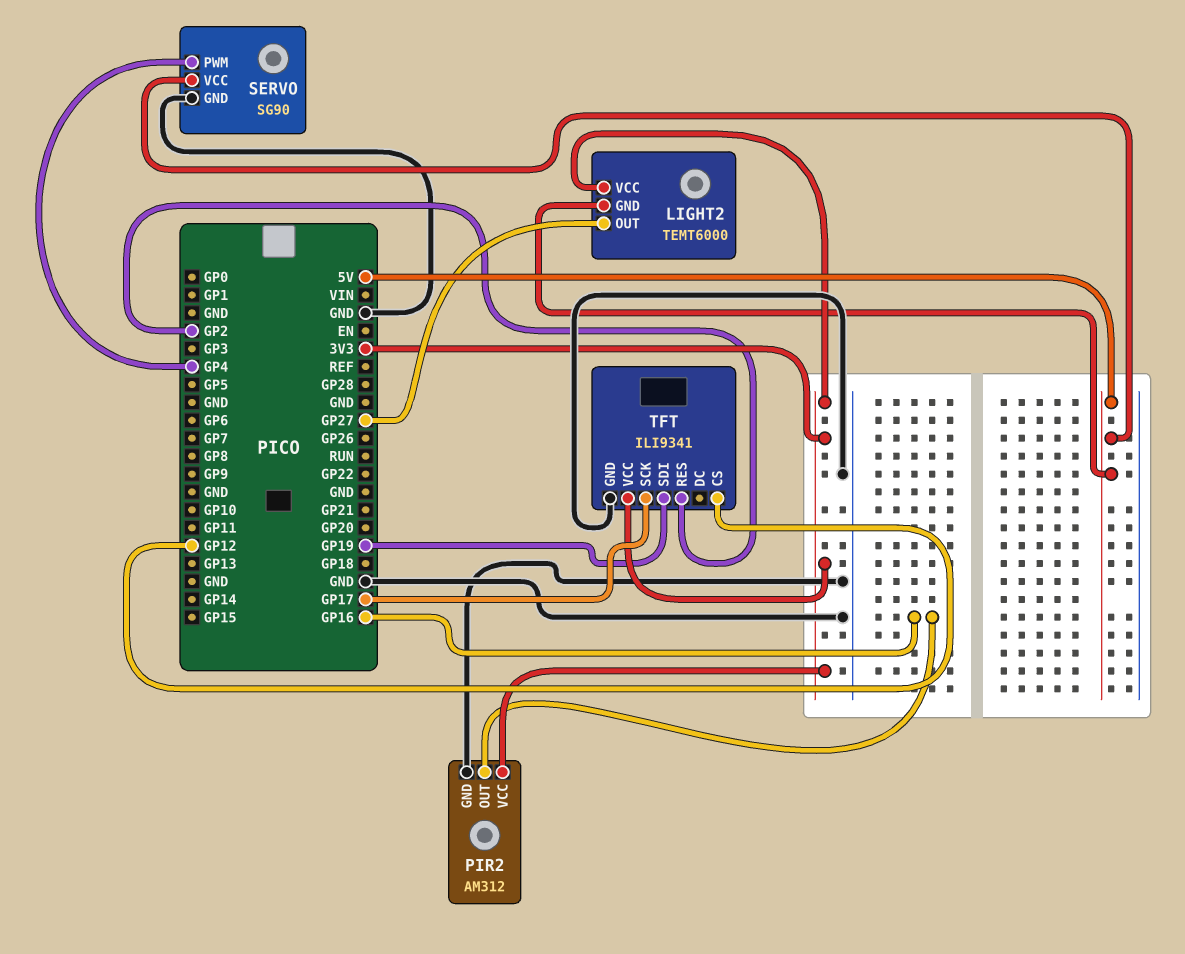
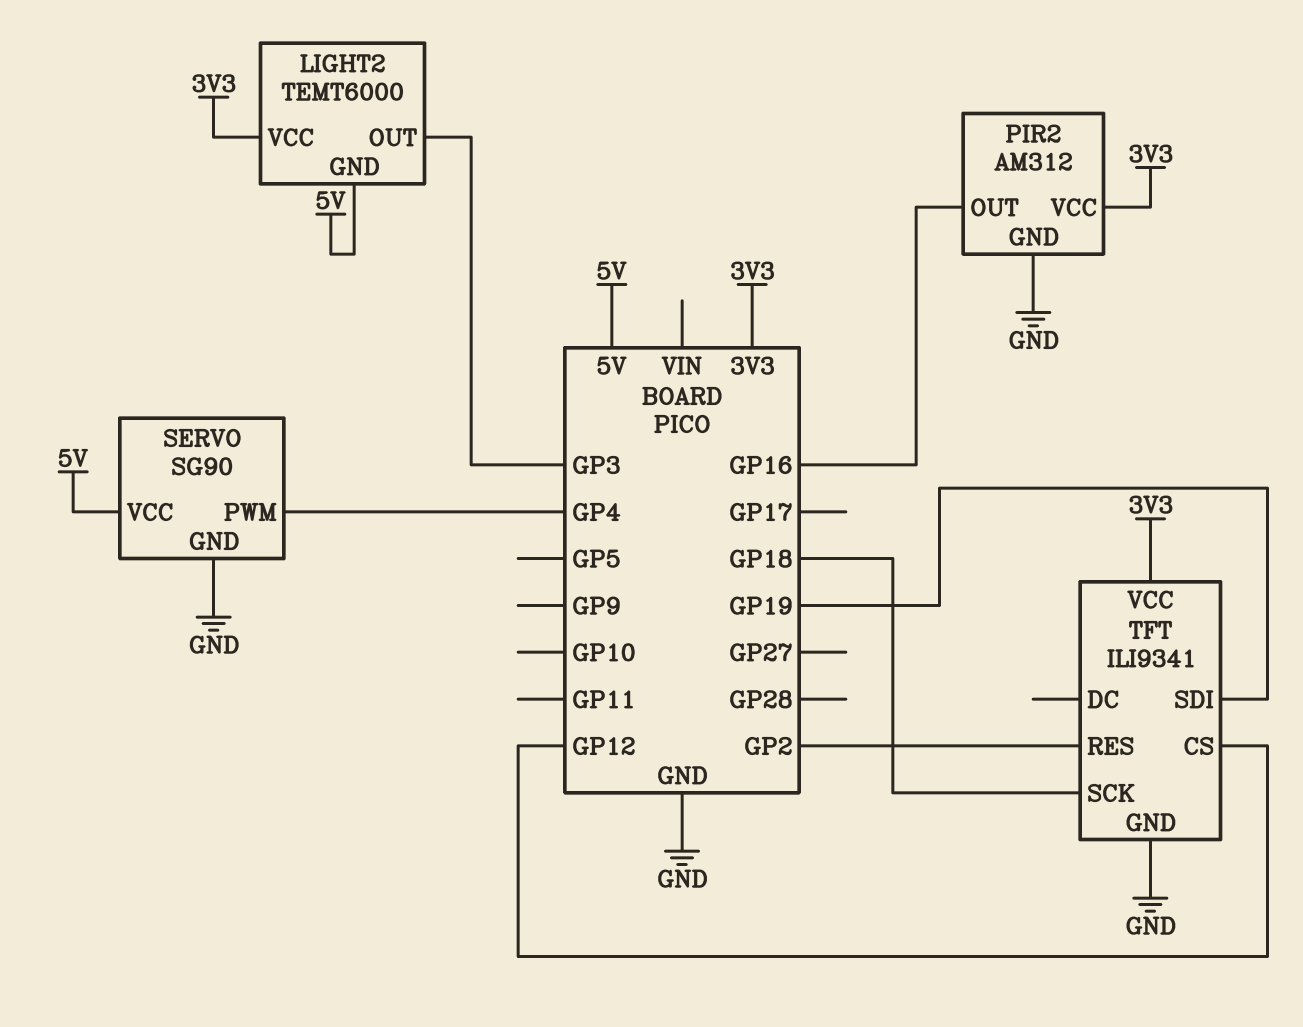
LIGHT2 pin OUT: GP27 -> GP3
TFT pin SCK: GP17 -> GP18

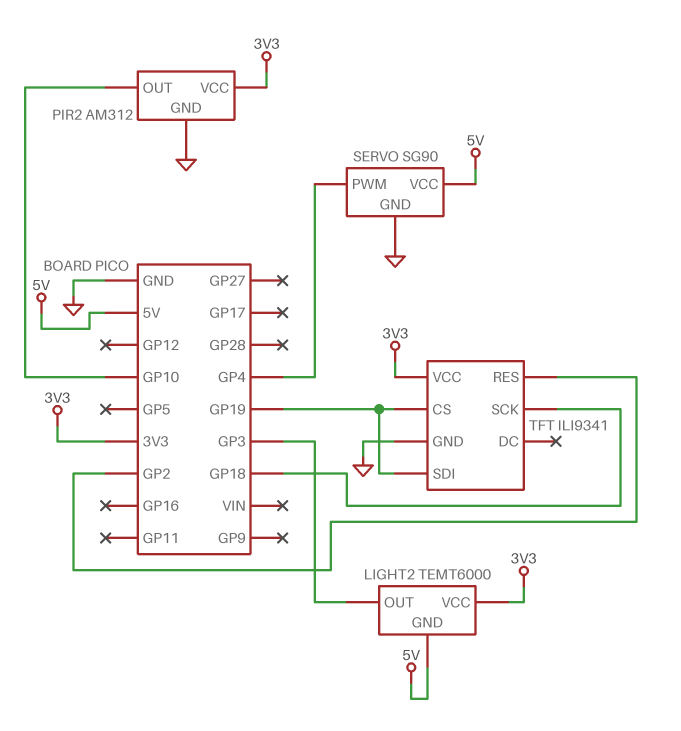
PIR2 pin OUT: GP16 -> GP10
TFT pin CS: GP12 -> GP19

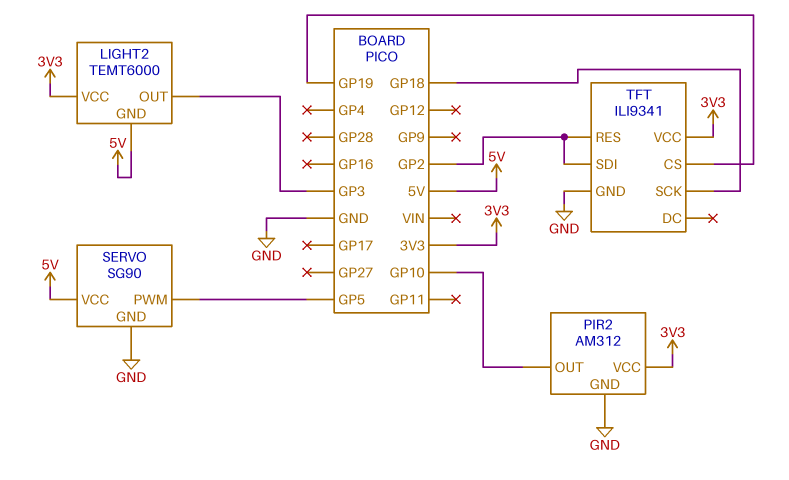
SERVO pin PWM: GP4 -> GP5
TFT pin SDI: GP19 -> GP2

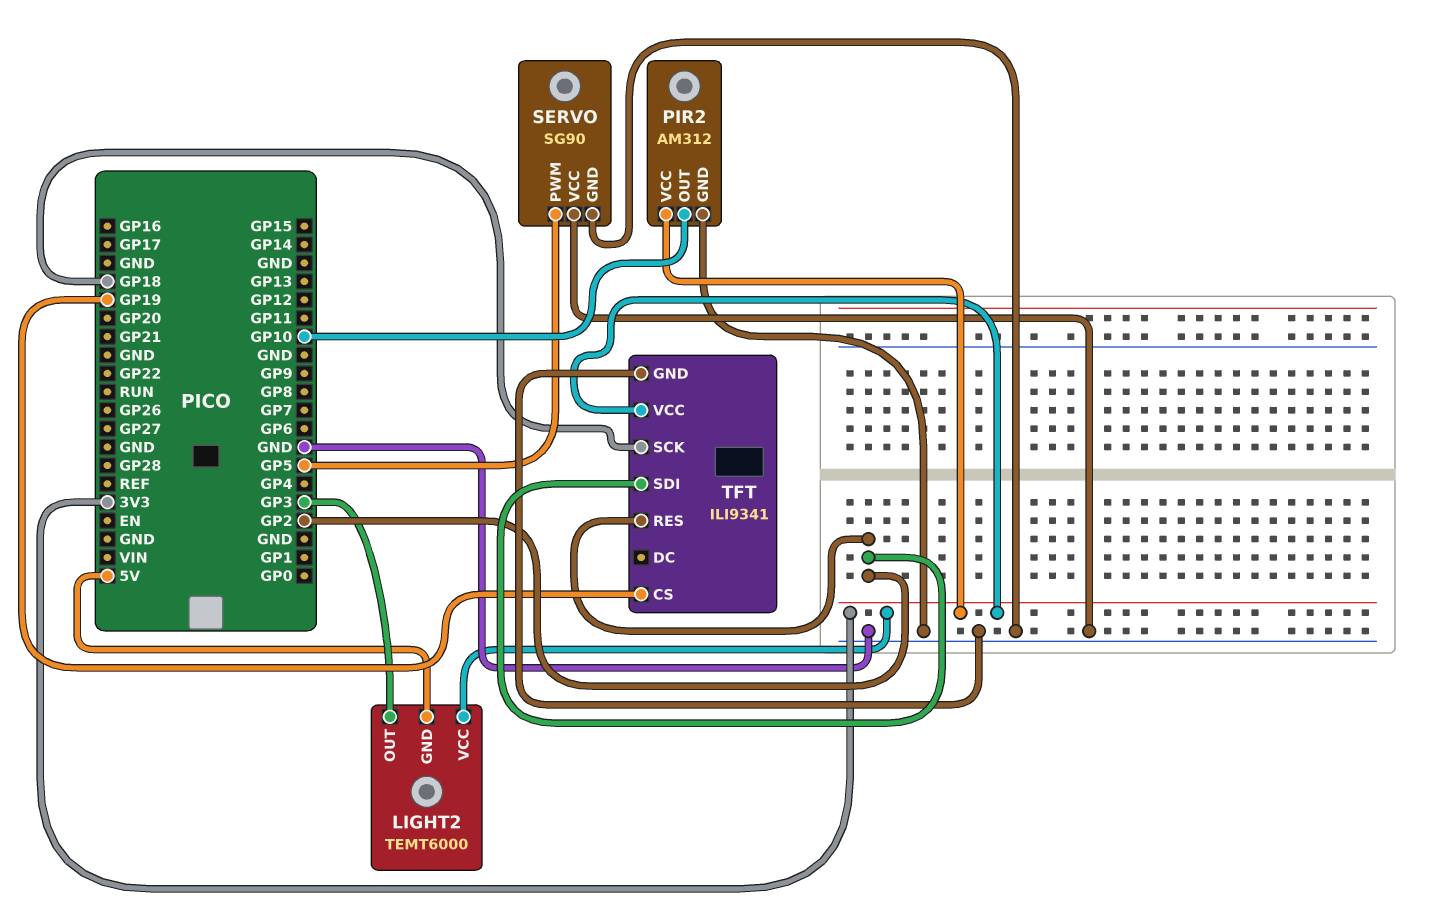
SERVO pin VCC: 5V -> GND

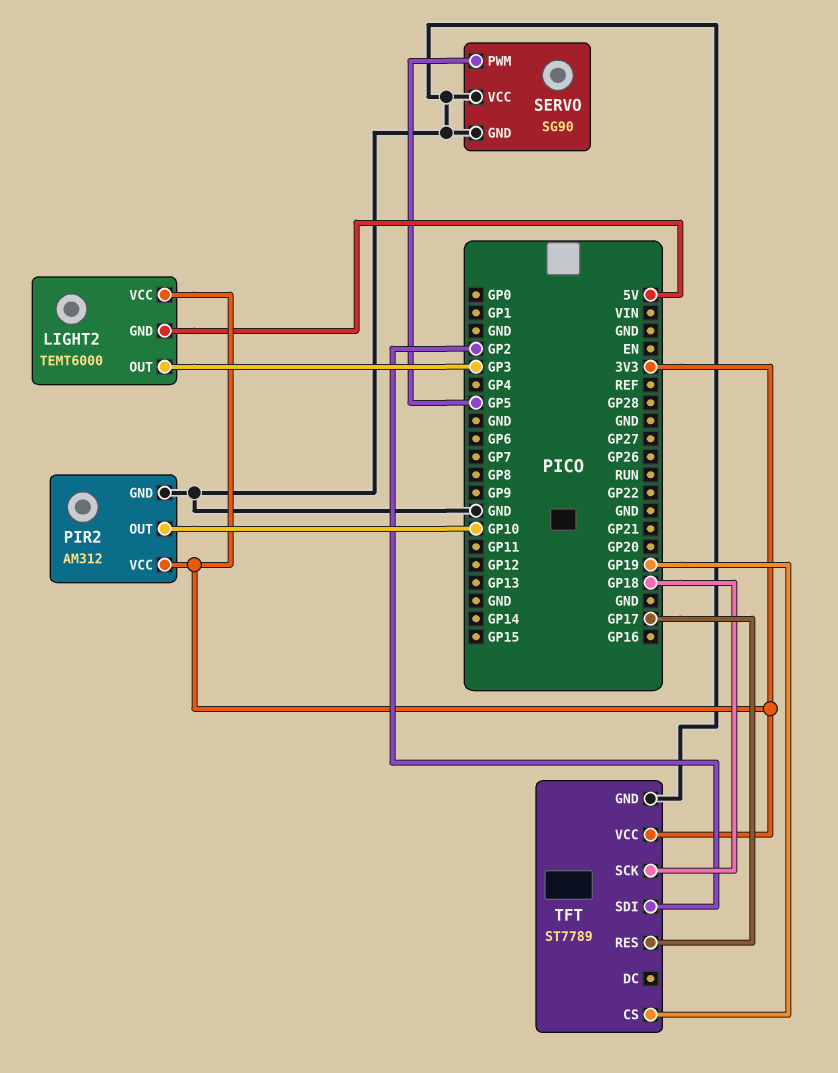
TFT: ILI9341 -> ST7789
TFT pin RES: GP2 -> GP17

